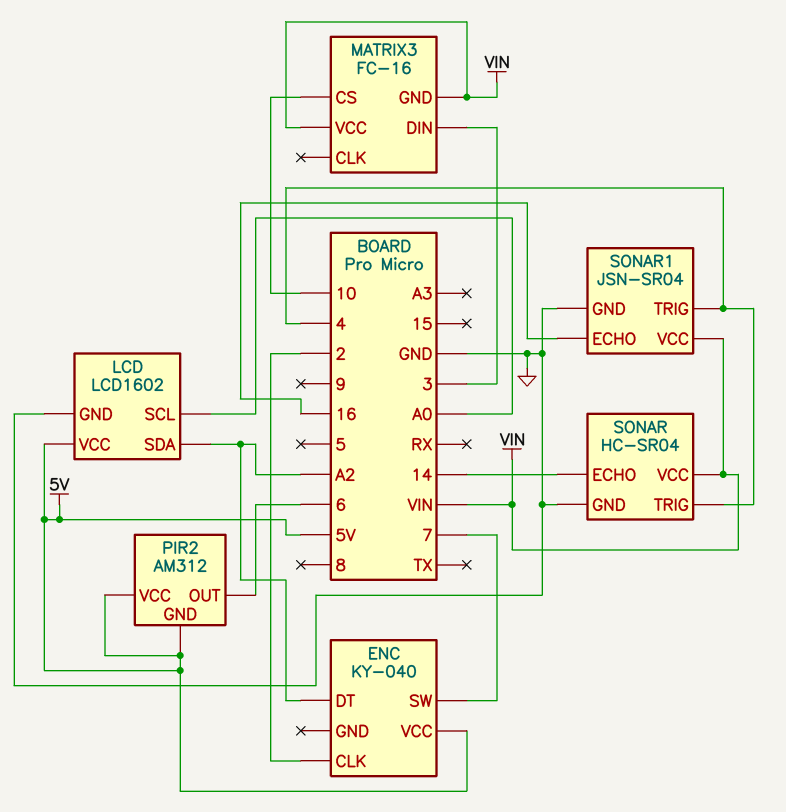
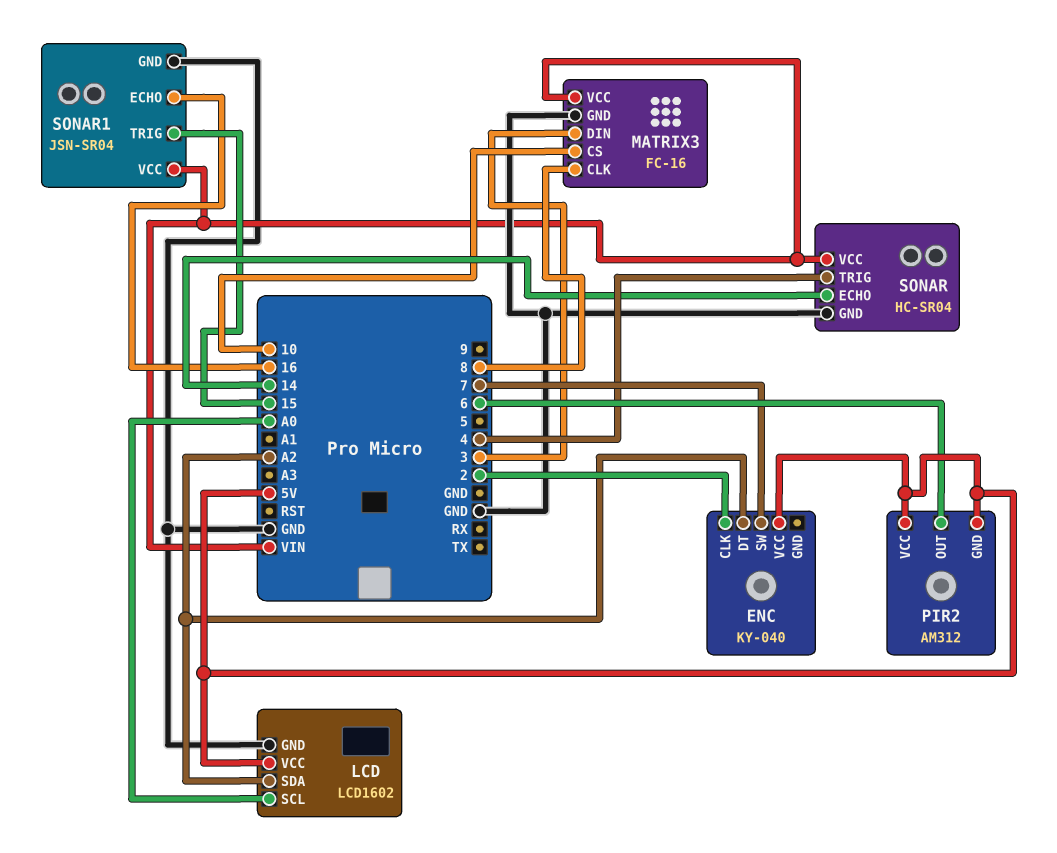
MATRIX3 pin CLK: none -> 8
MATRIX3 pin GND: VIN -> GND
SONAR1 pin TRIG: 4 -> 15

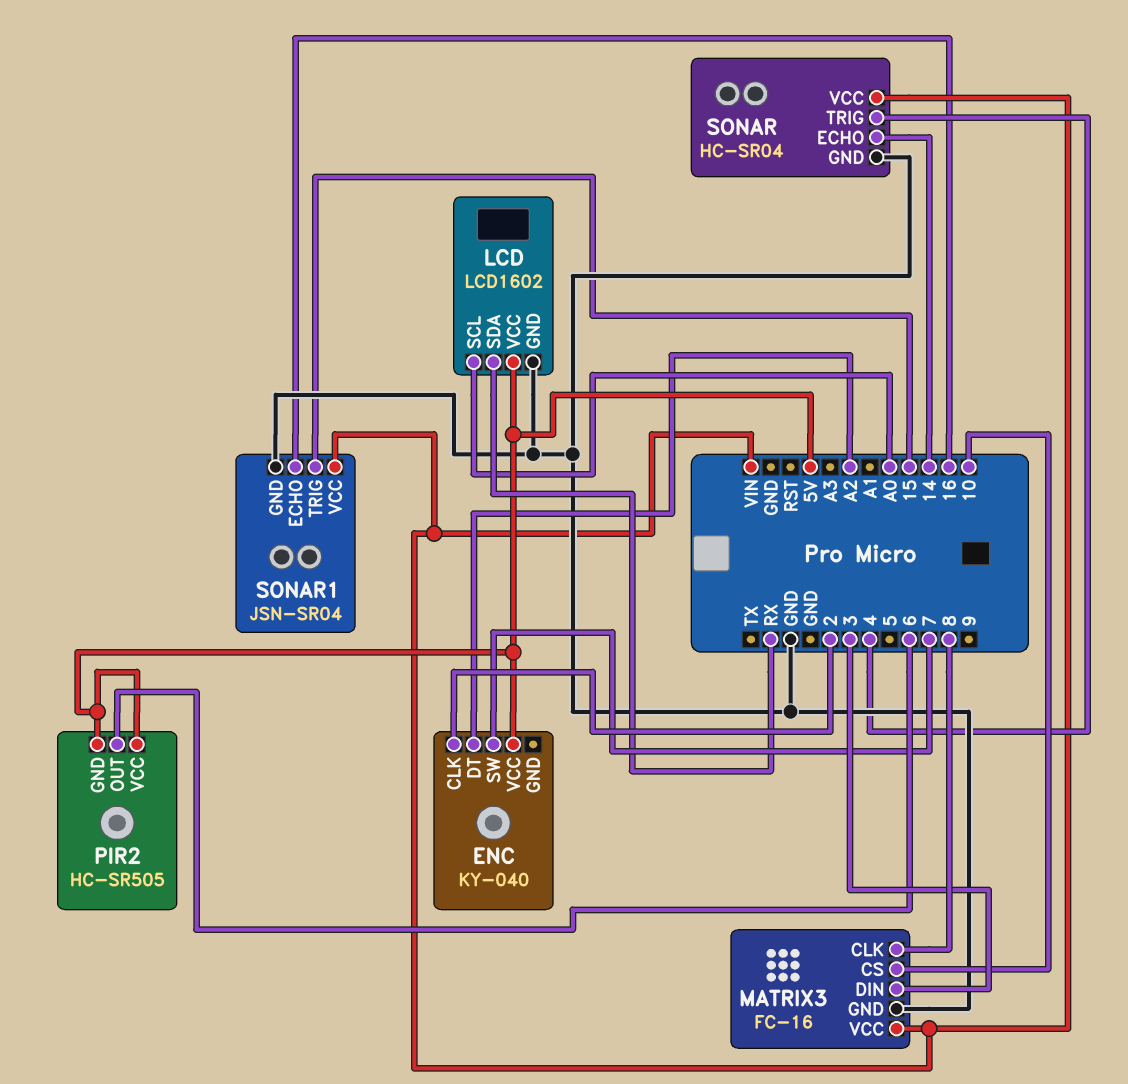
LCD pin SDA: A2 -> RX
PIR2: AM312 -> HC-SR505

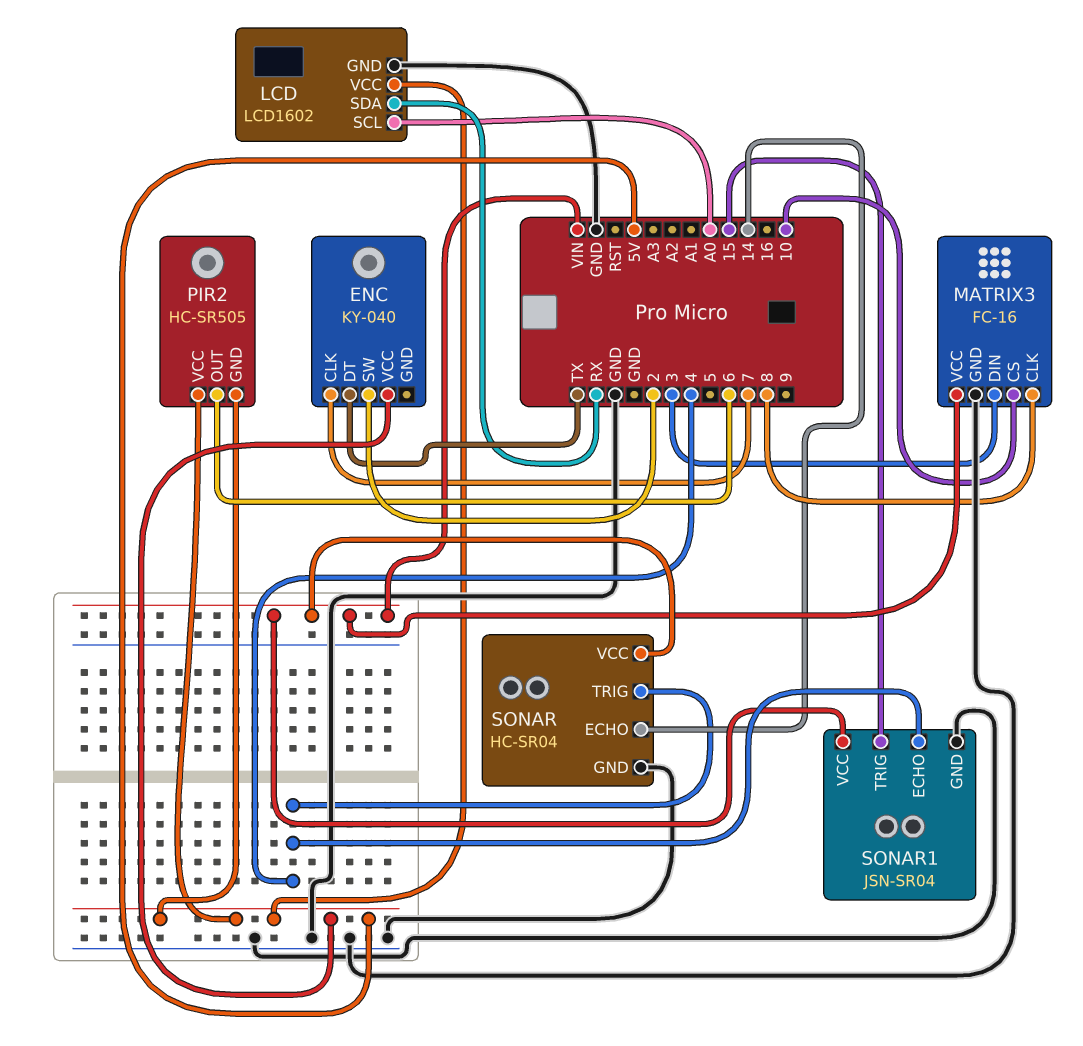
ENC pin CLK: 2 -> 7
ENC pin DT: A2 -> TX
ENC pin SW: 7 -> 2
SONAR1 pin ECHO: 16 -> 4

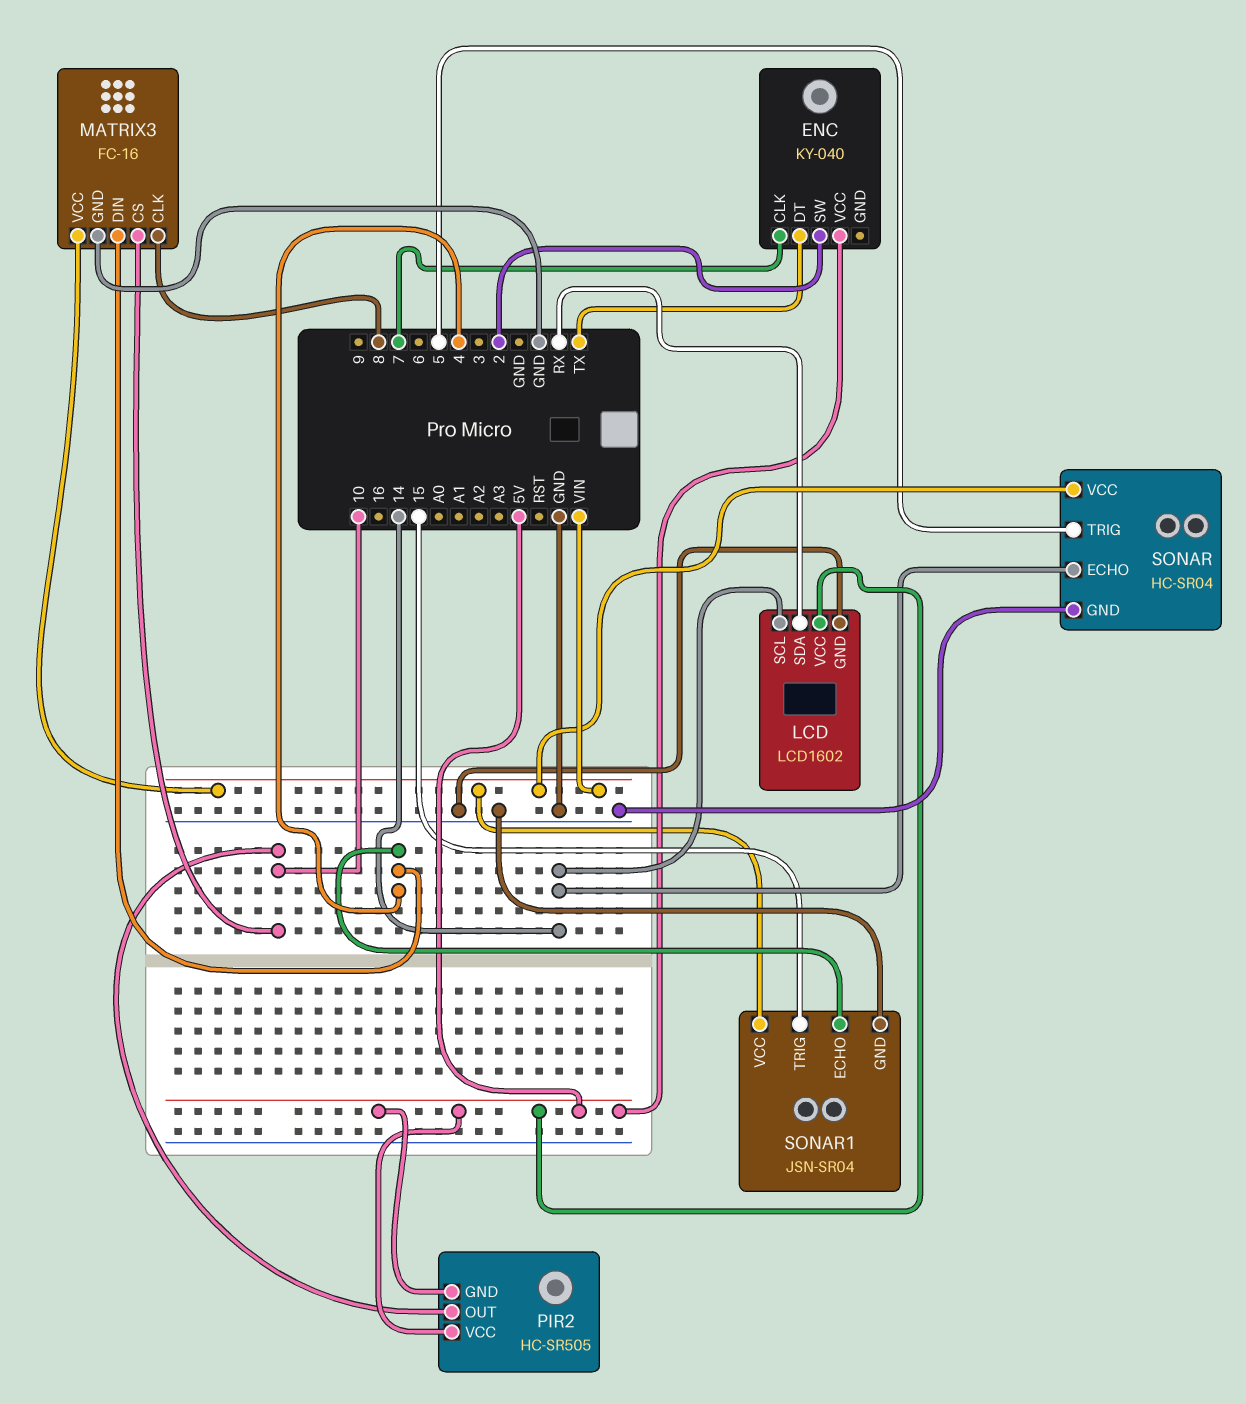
LCD pin SCL: A0 -> 14
MATRIX3 pin DIN: 3 -> 4
PIR2 pin OUT: 6 -> 10
SONAR pin TRIG: 4 -> 5

